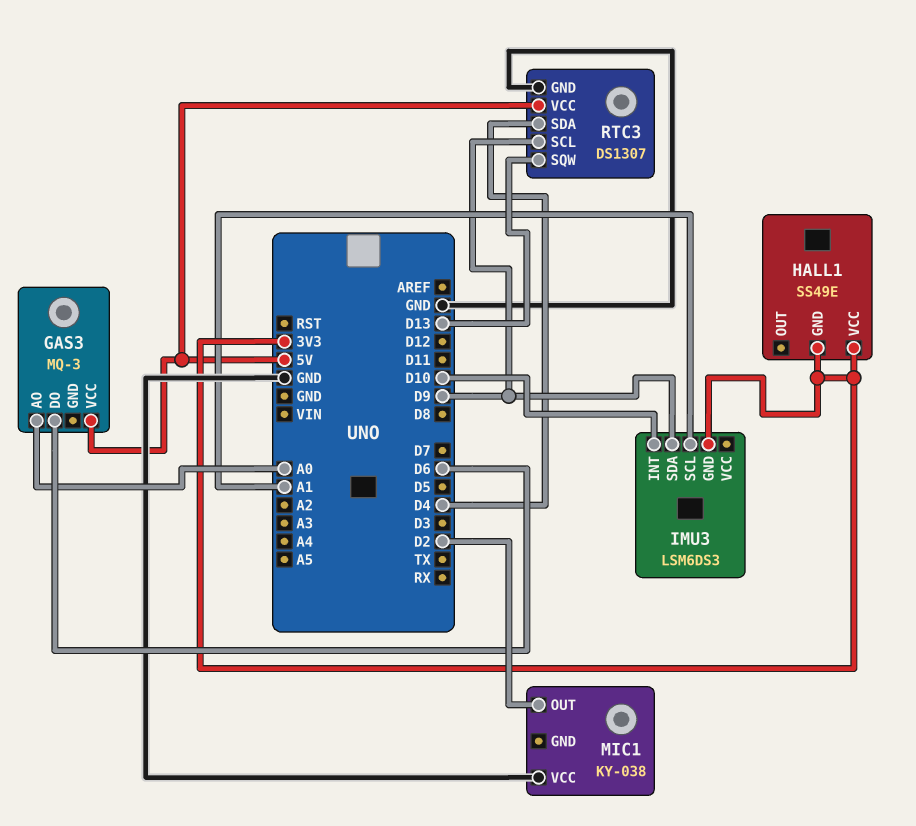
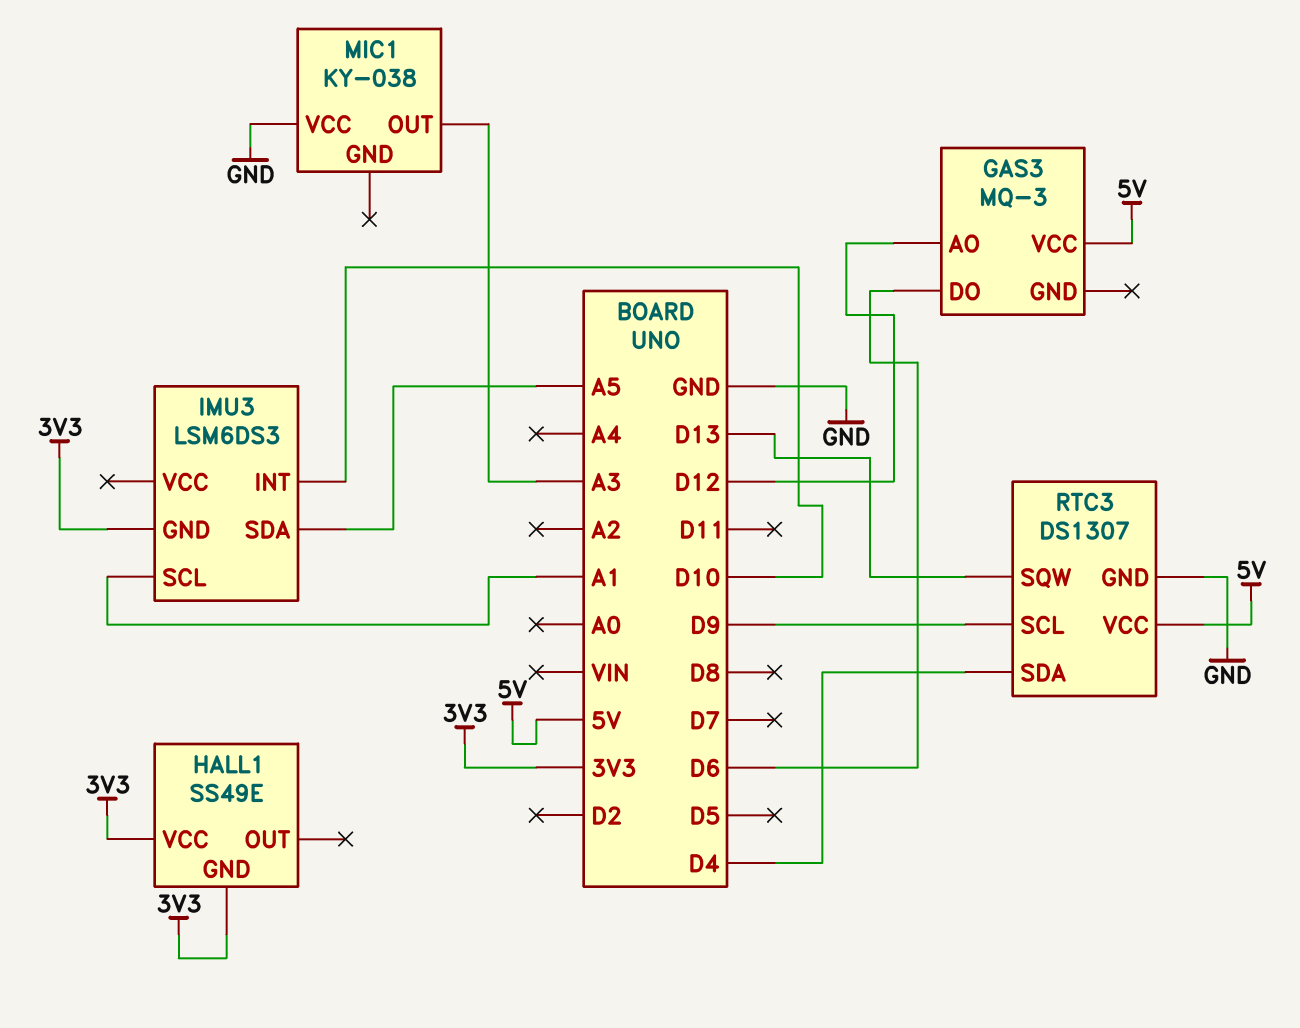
GAS3 pin AO: A0 -> D12
IMU3 pin SDA: D9 -> A5
MIC1 pin OUT: D2 -> A3

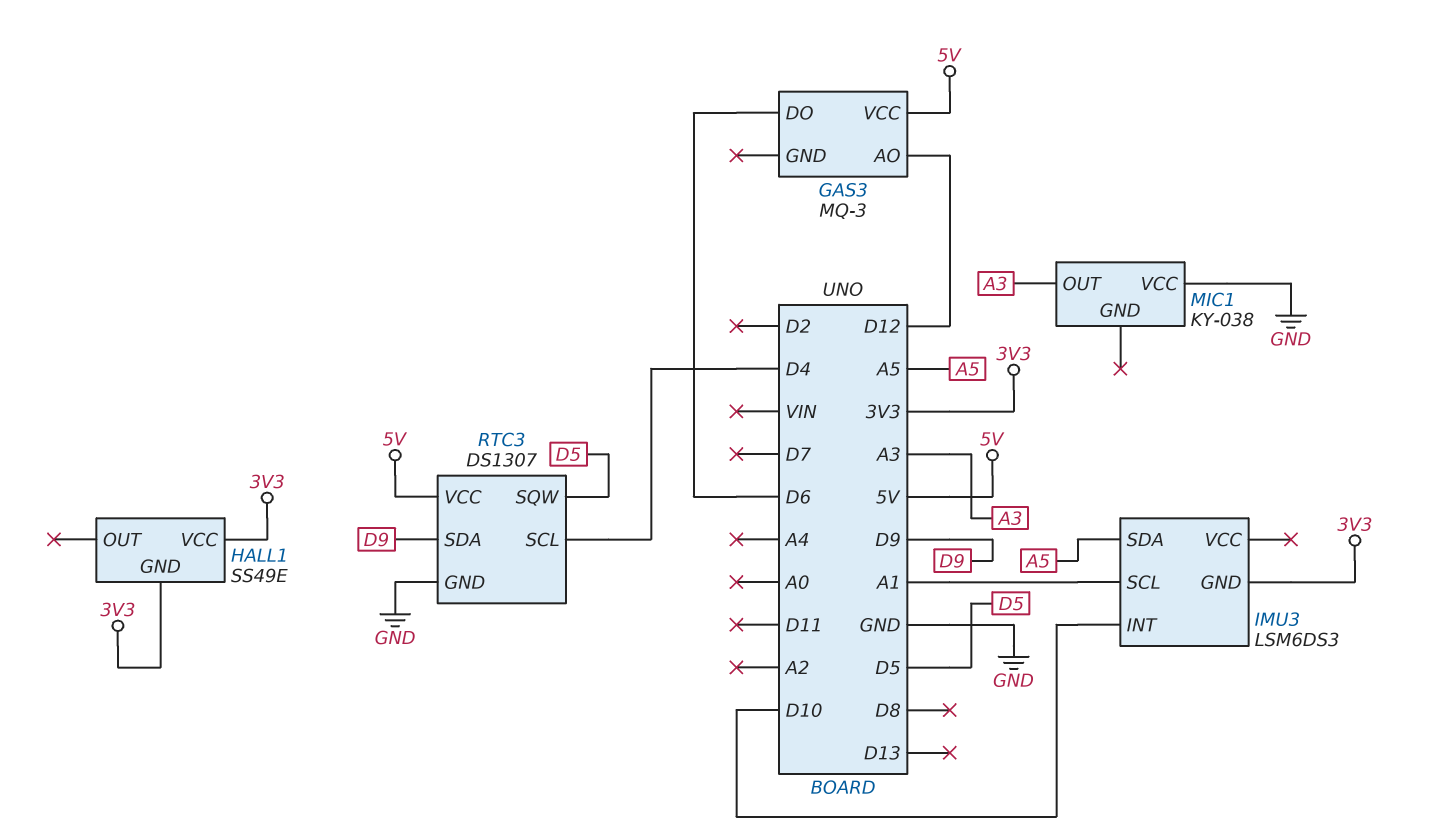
RTC3 pin SCL: D9 -> D4
RTC3 pin SDA: D4 -> D9
RTC3 pin SQW: D13 -> D5

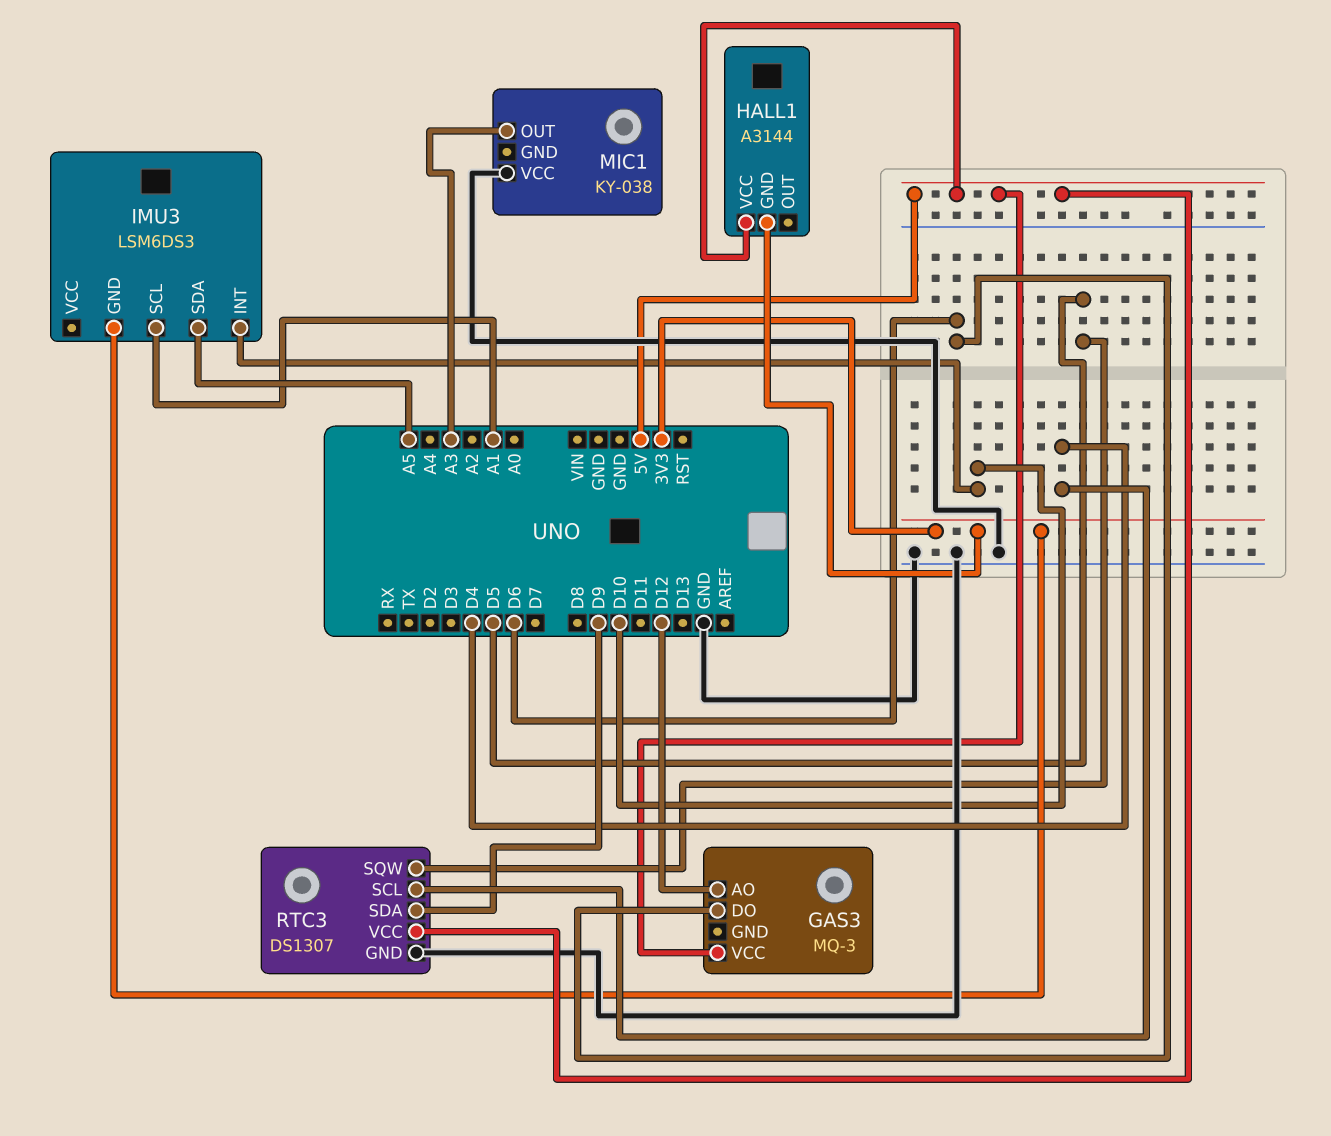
HALL1: SS49E -> A3144
HALL1 pin VCC: 3V3 -> 5V

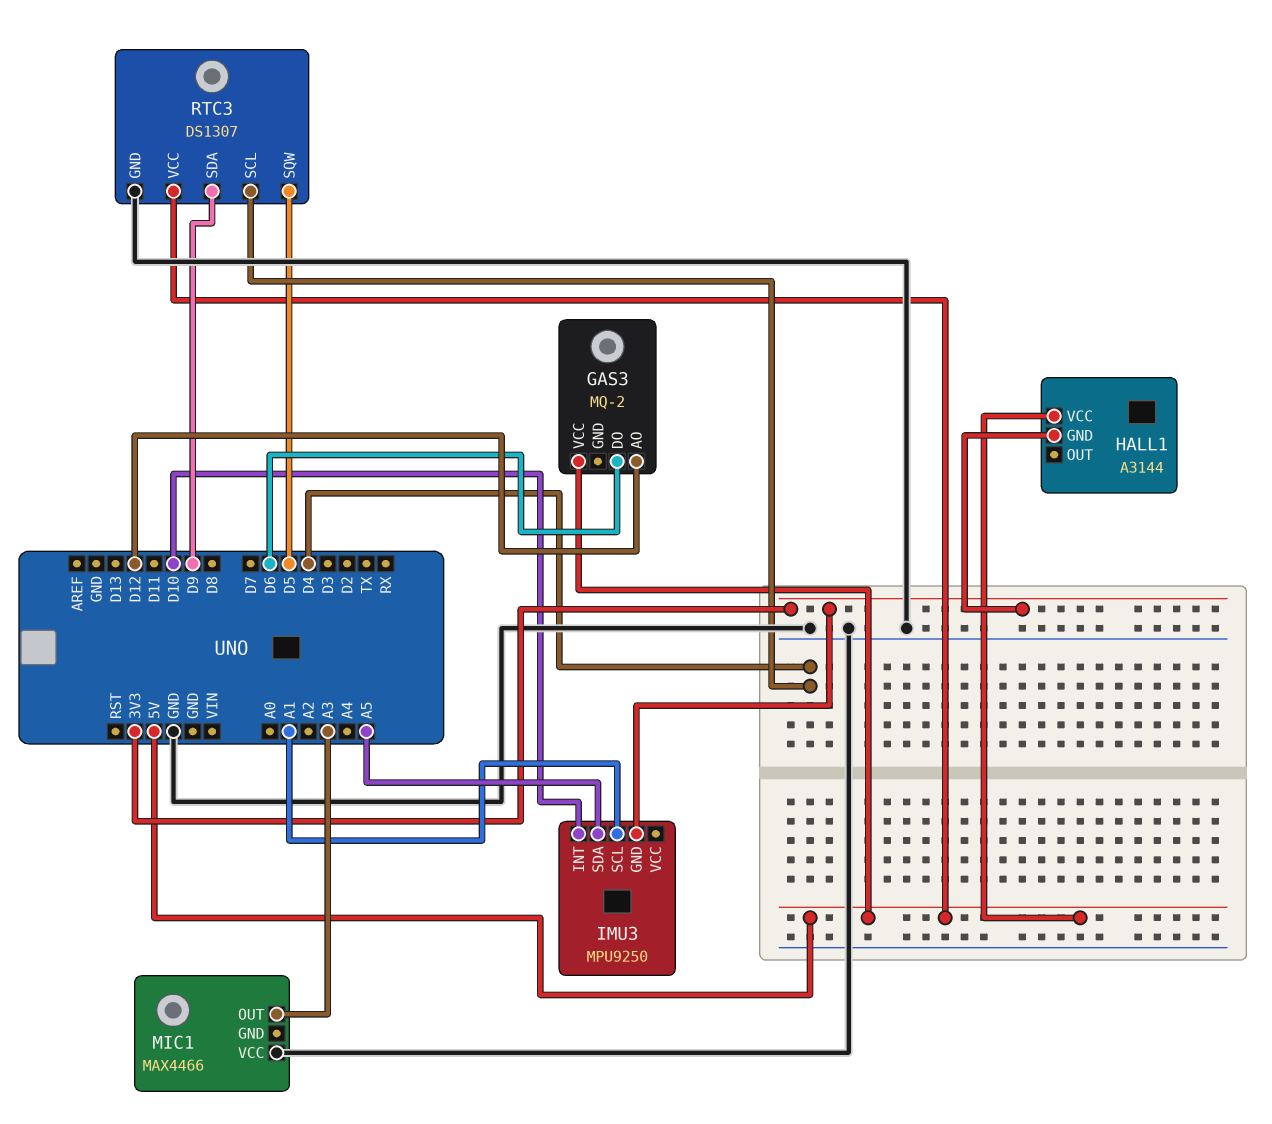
GAS3: MQ-3 -> MQ-2
IMU3: LSM6DS3 -> MPU9250
MIC1: KY-038 -> MAX4466

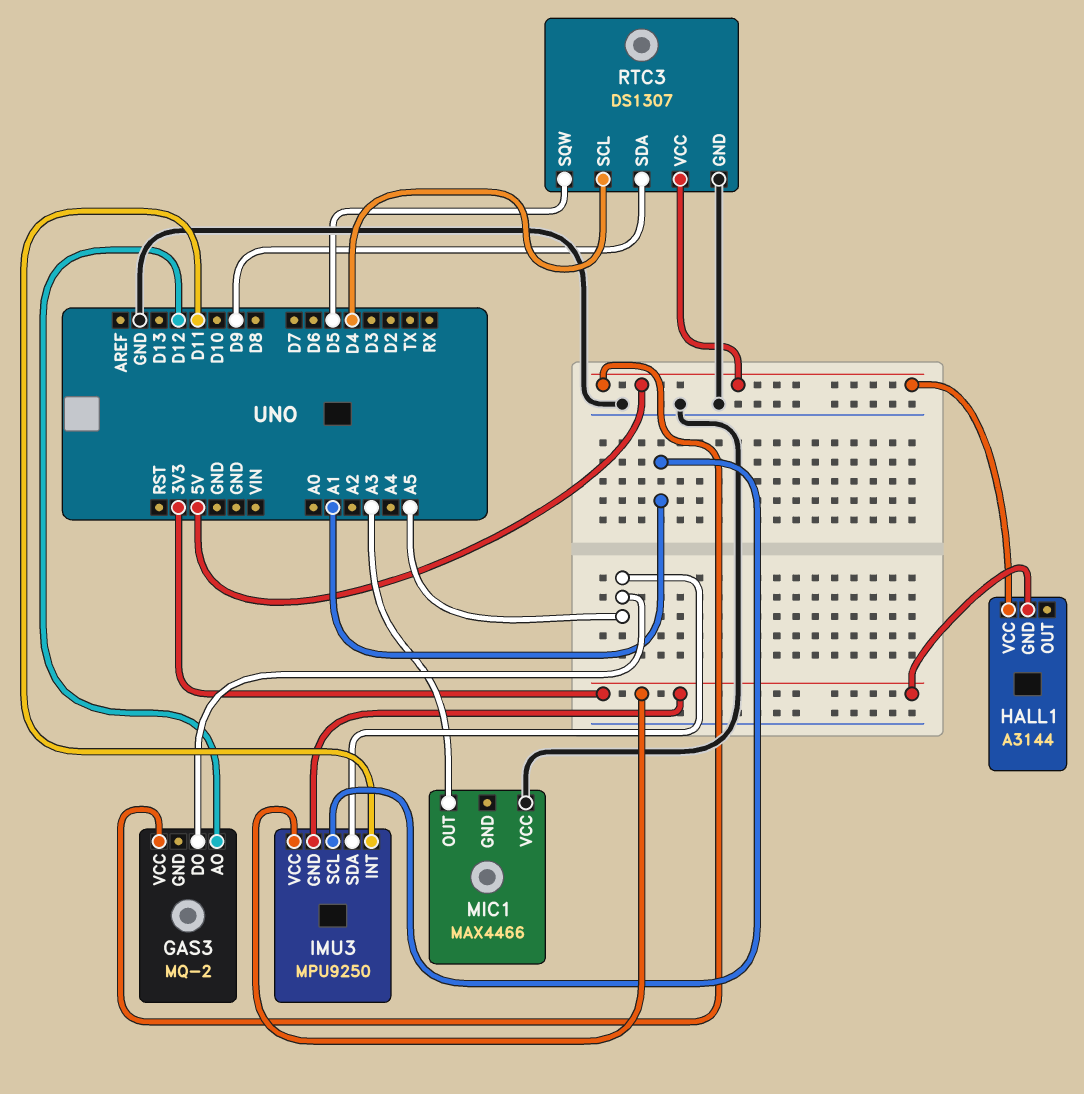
GAS3 pin DO: D6 -> A5
IMU3 pin INT: D10 -> D11
IMU3 pin VCC: none -> 3V3

